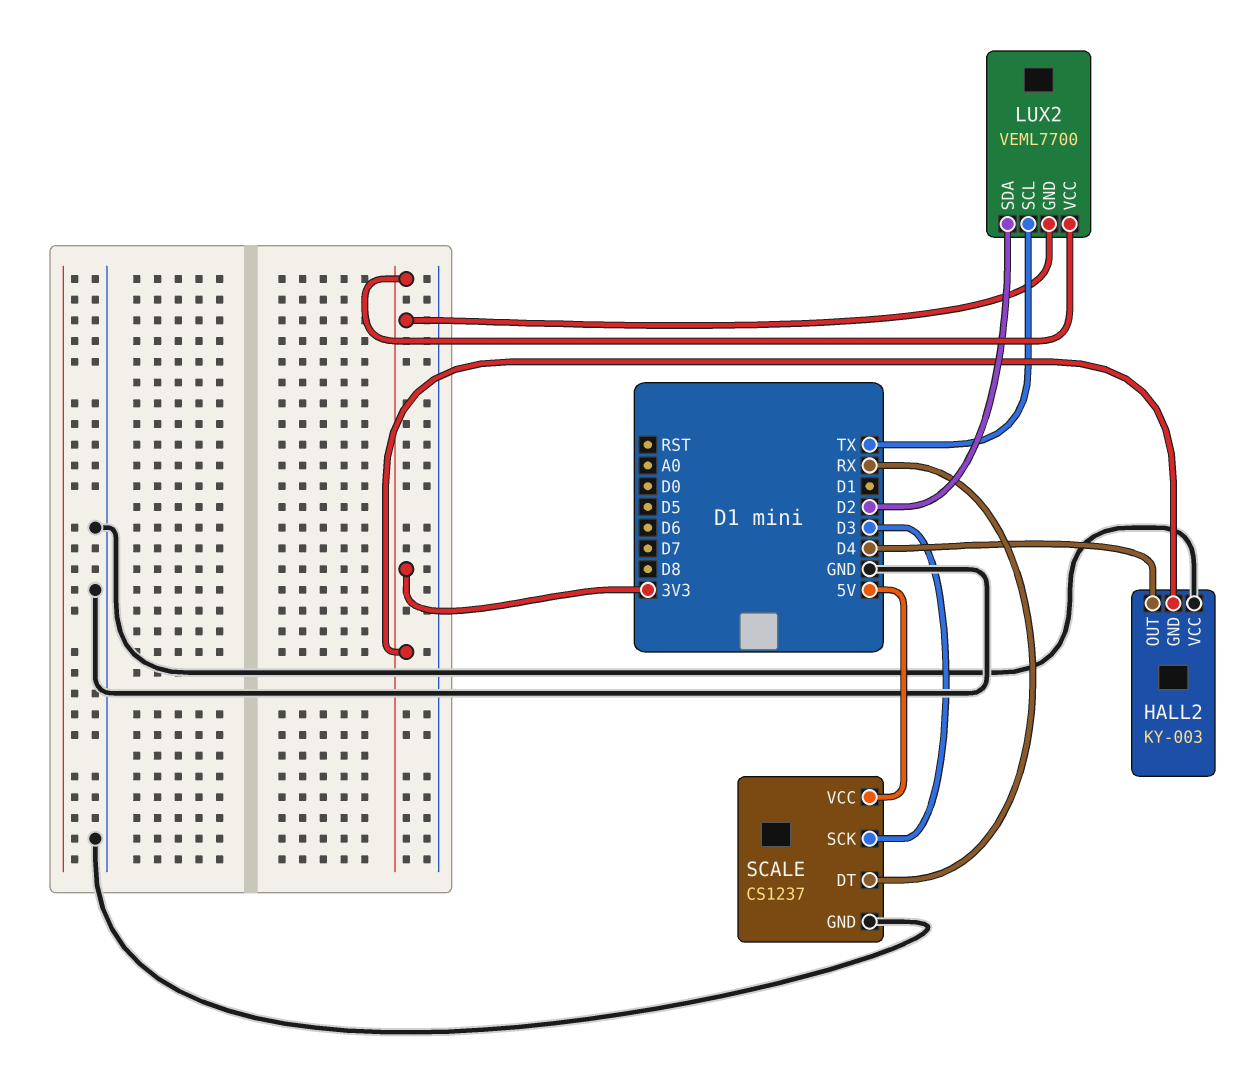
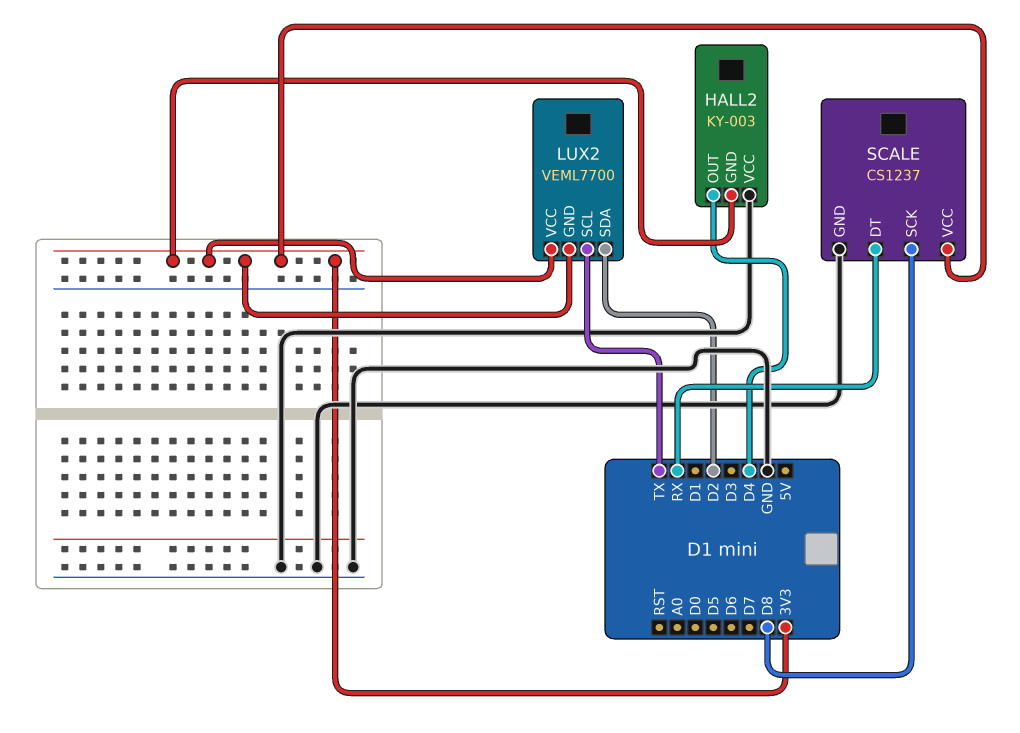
SCALE pin SCK: D3 -> D8
SCALE pin VCC: 5V -> 3V3

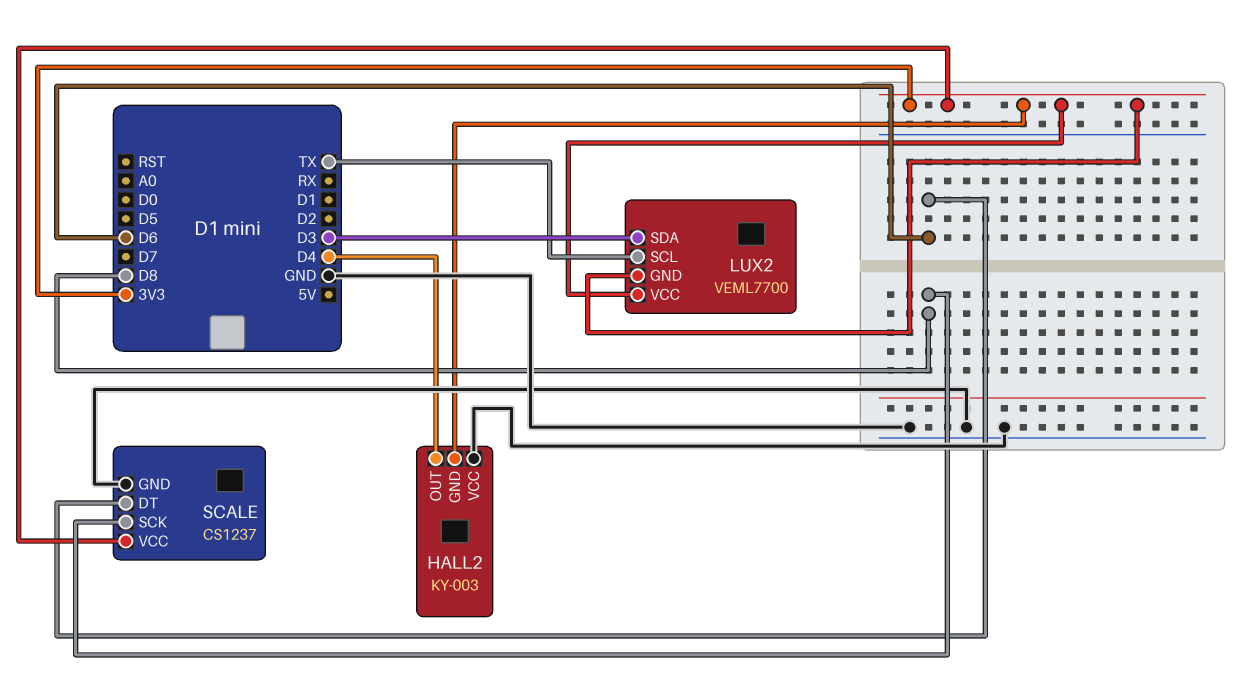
LUX2 pin SDA: D2 -> D3
SCALE pin DT: RX -> D6

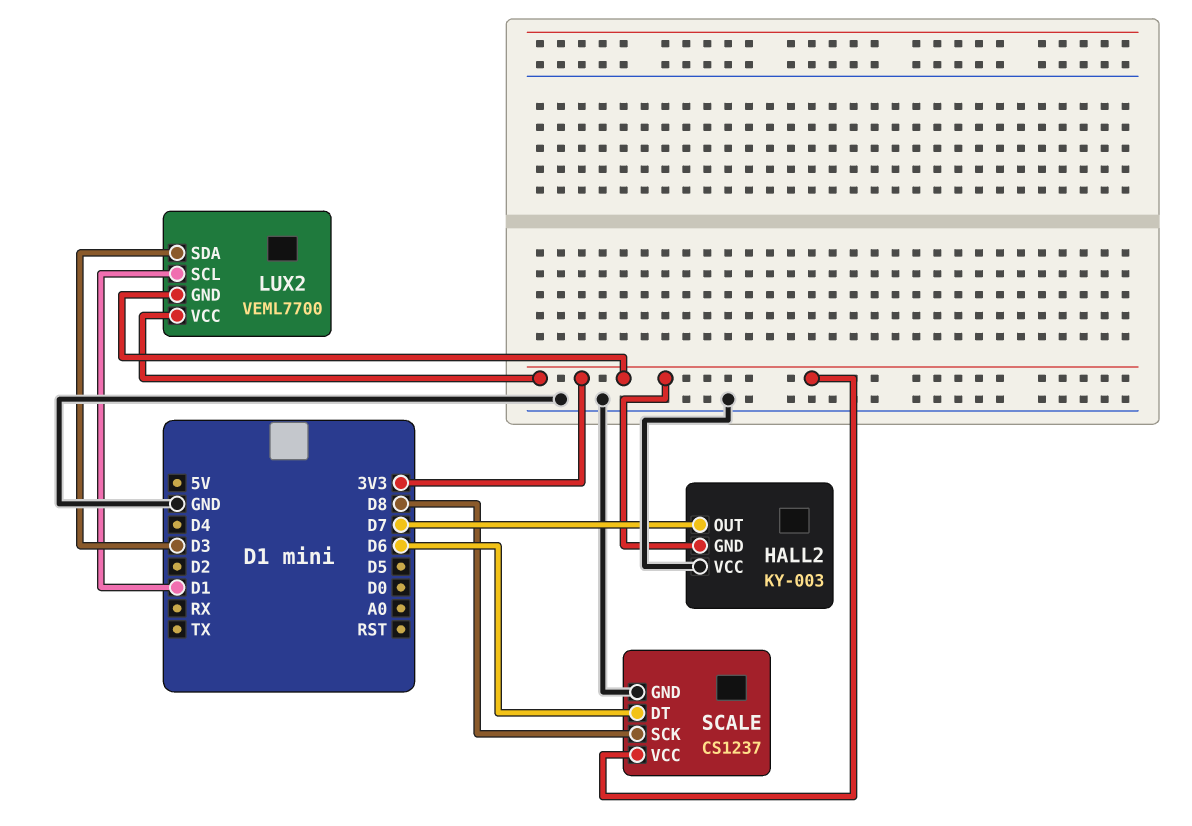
HALL2 pin OUT: D4 -> D7
LUX2 pin SCL: TX -> D1

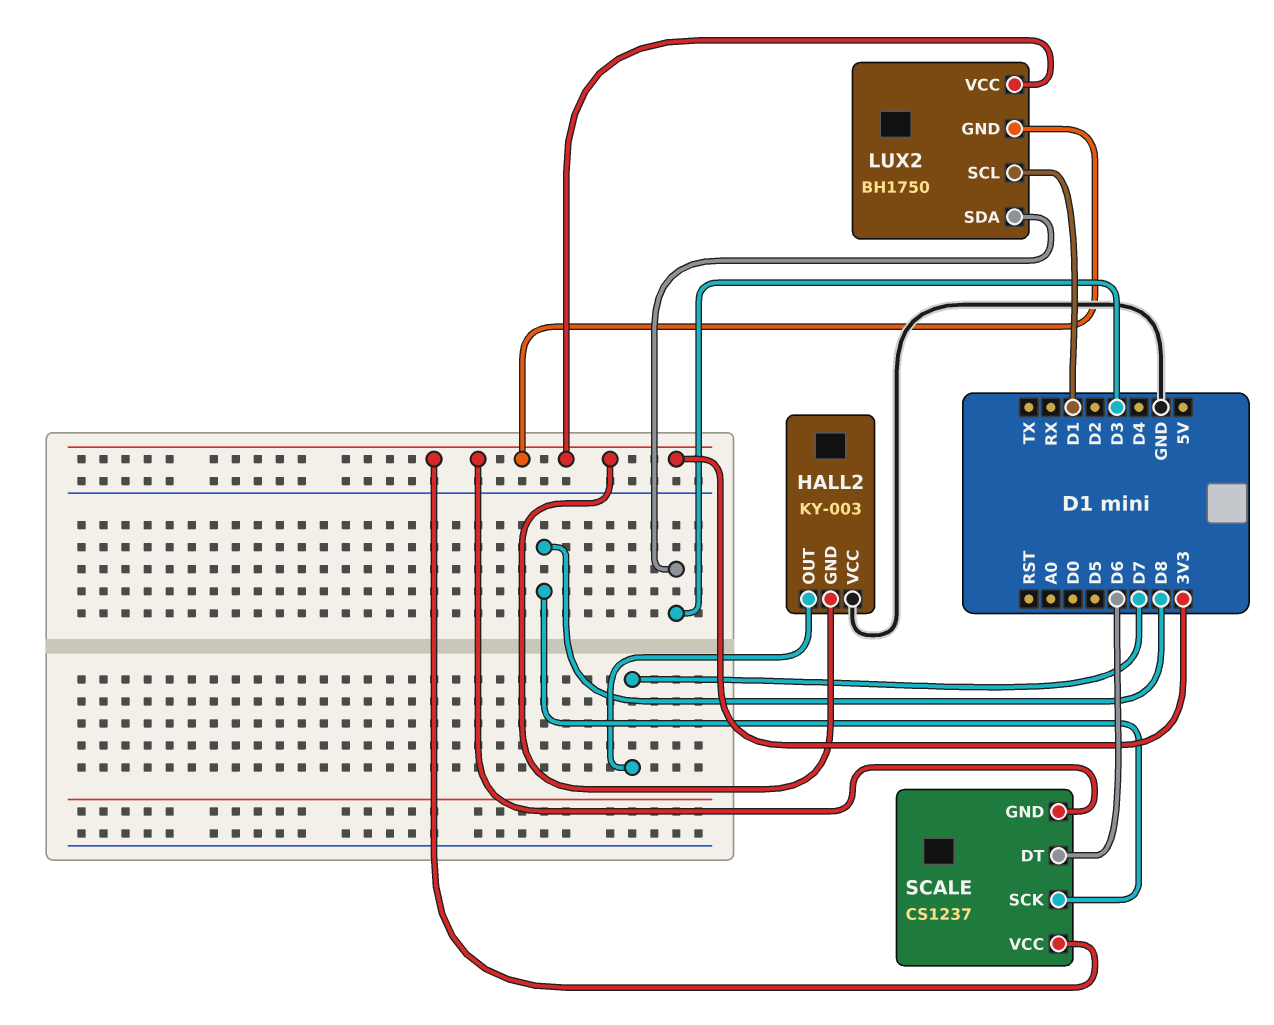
LUX2: VEML7700 -> BH1750
SCALE pin GND: GND -> 3V3

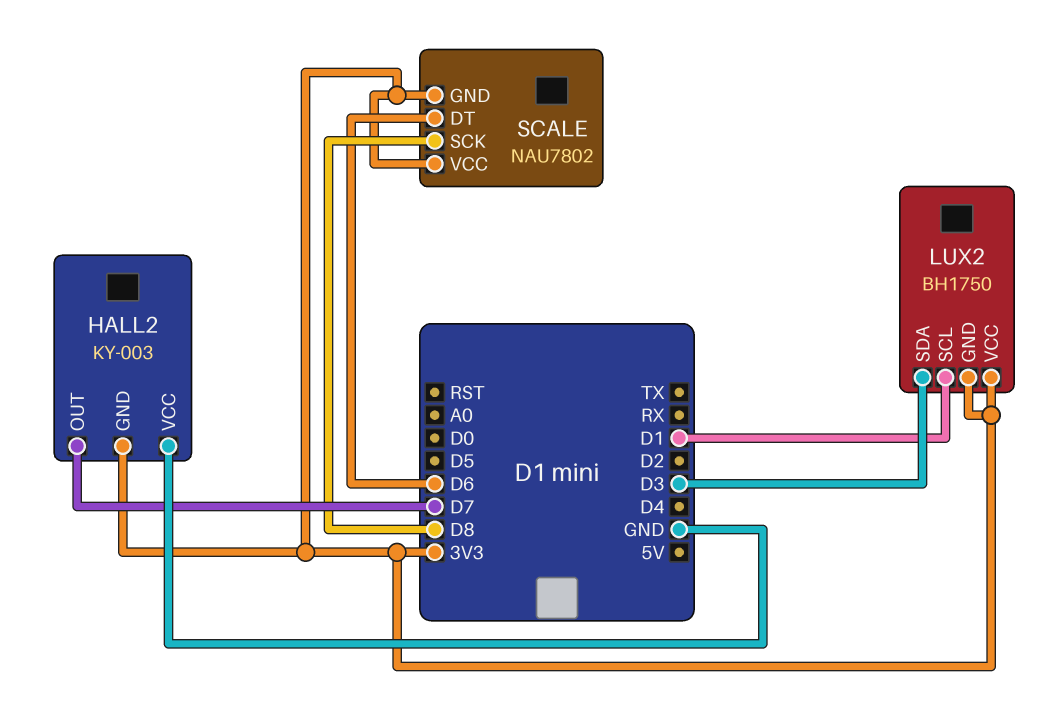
SCALE: CS1237 -> NAU7802

